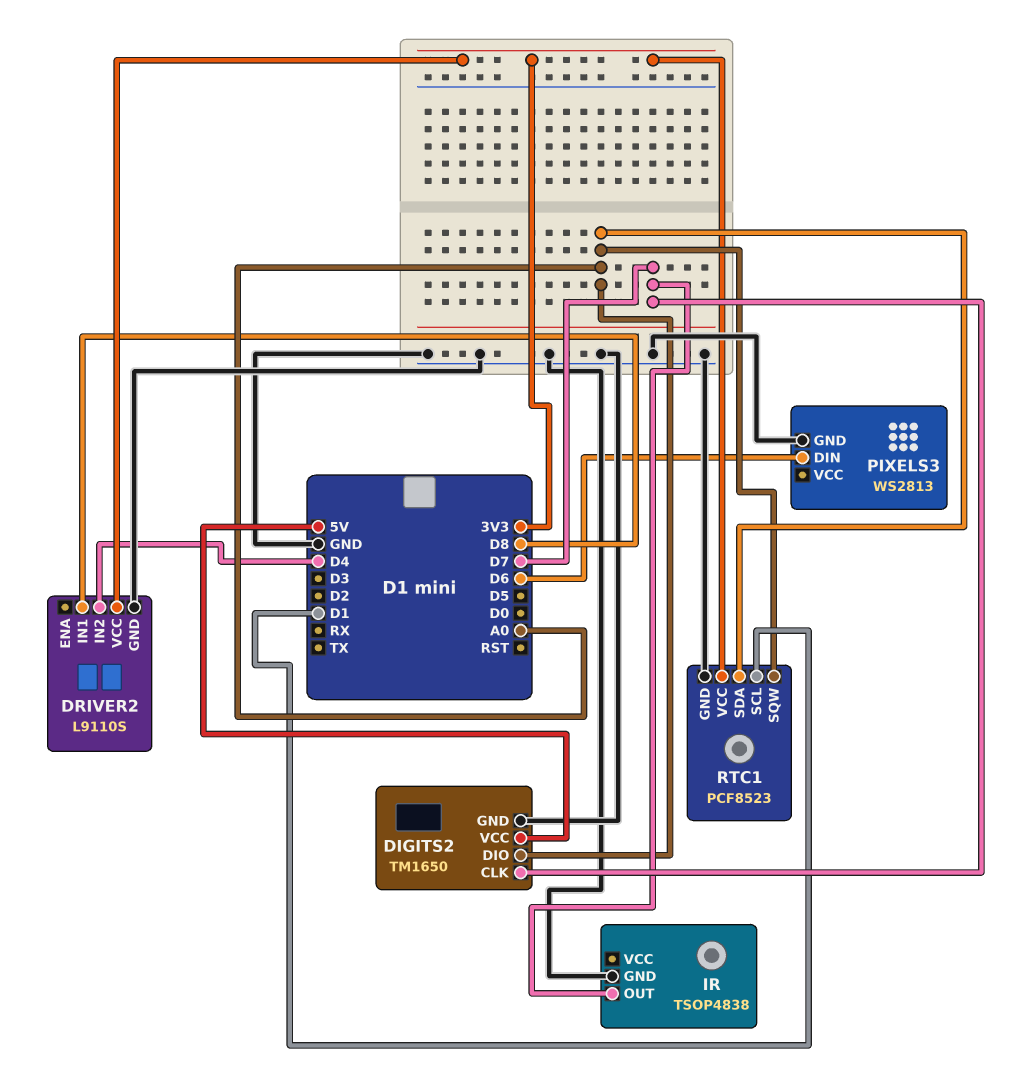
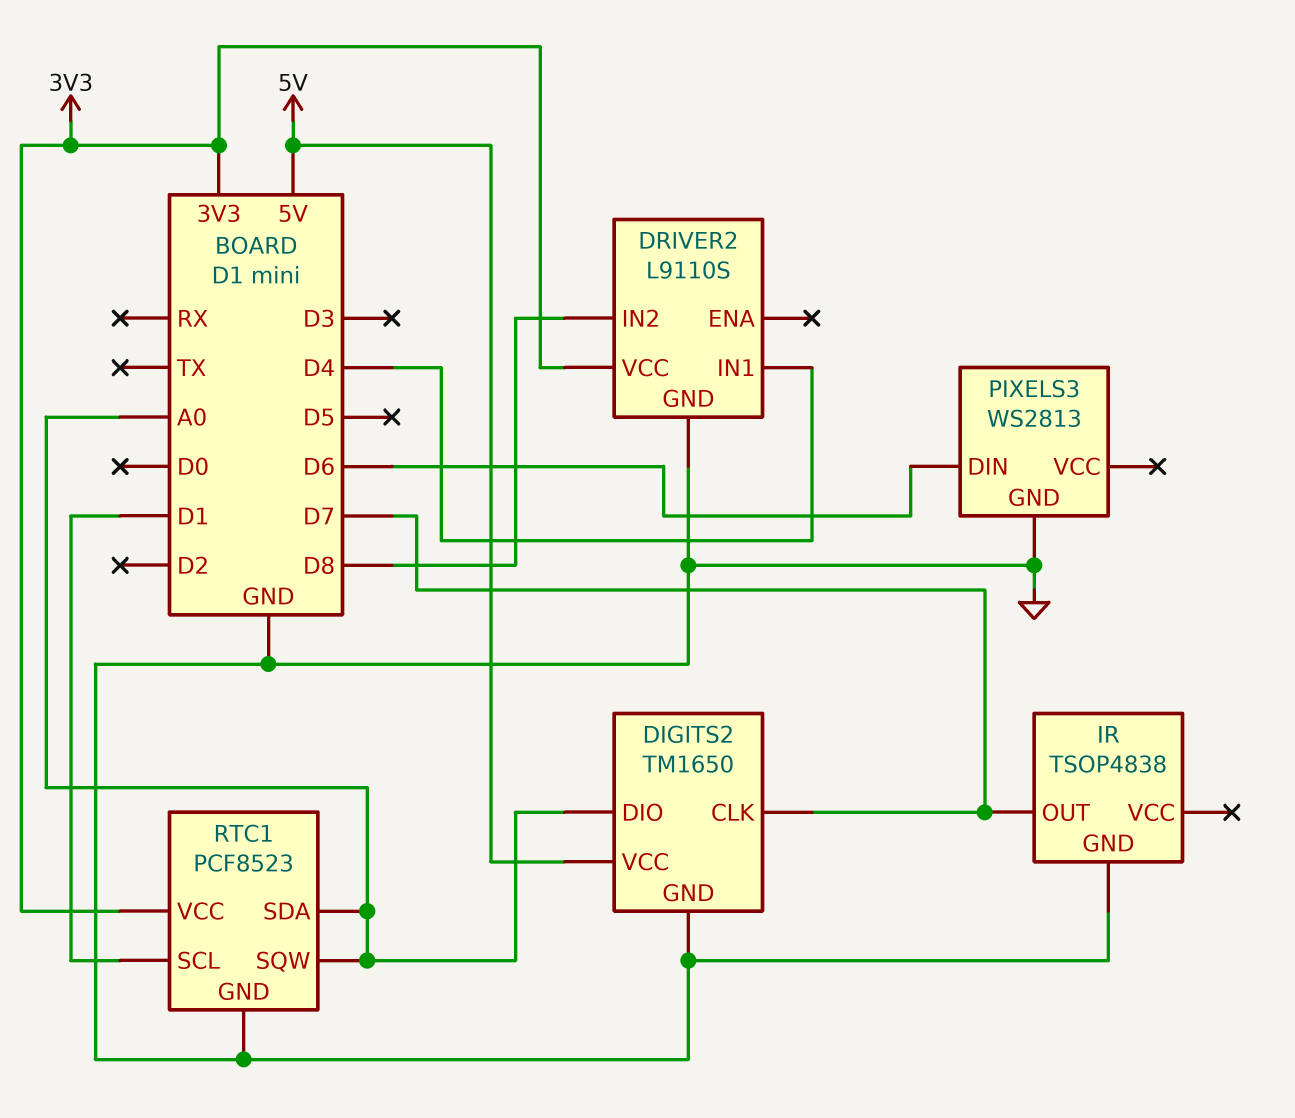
DRIVER2 pin IN1: D8 -> D4
DRIVER2 pin IN2: D4 -> D8

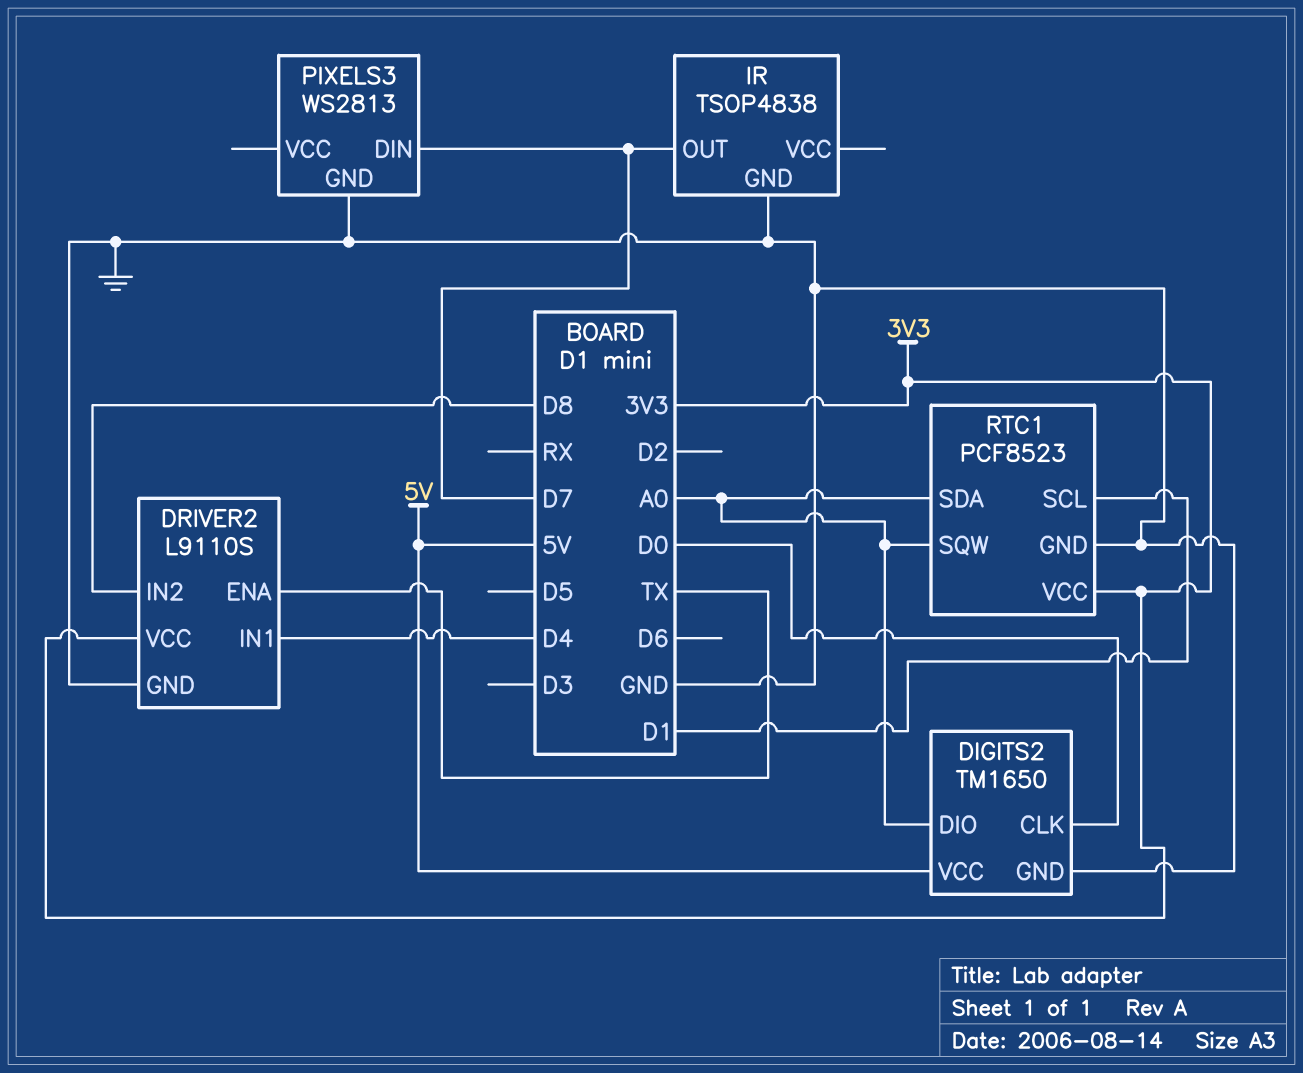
DIGITS2 pin CLK: D7 -> D0
DRIVER2 pin ENA: none -> TX
PIXELS3 pin DIN: D6 -> D7

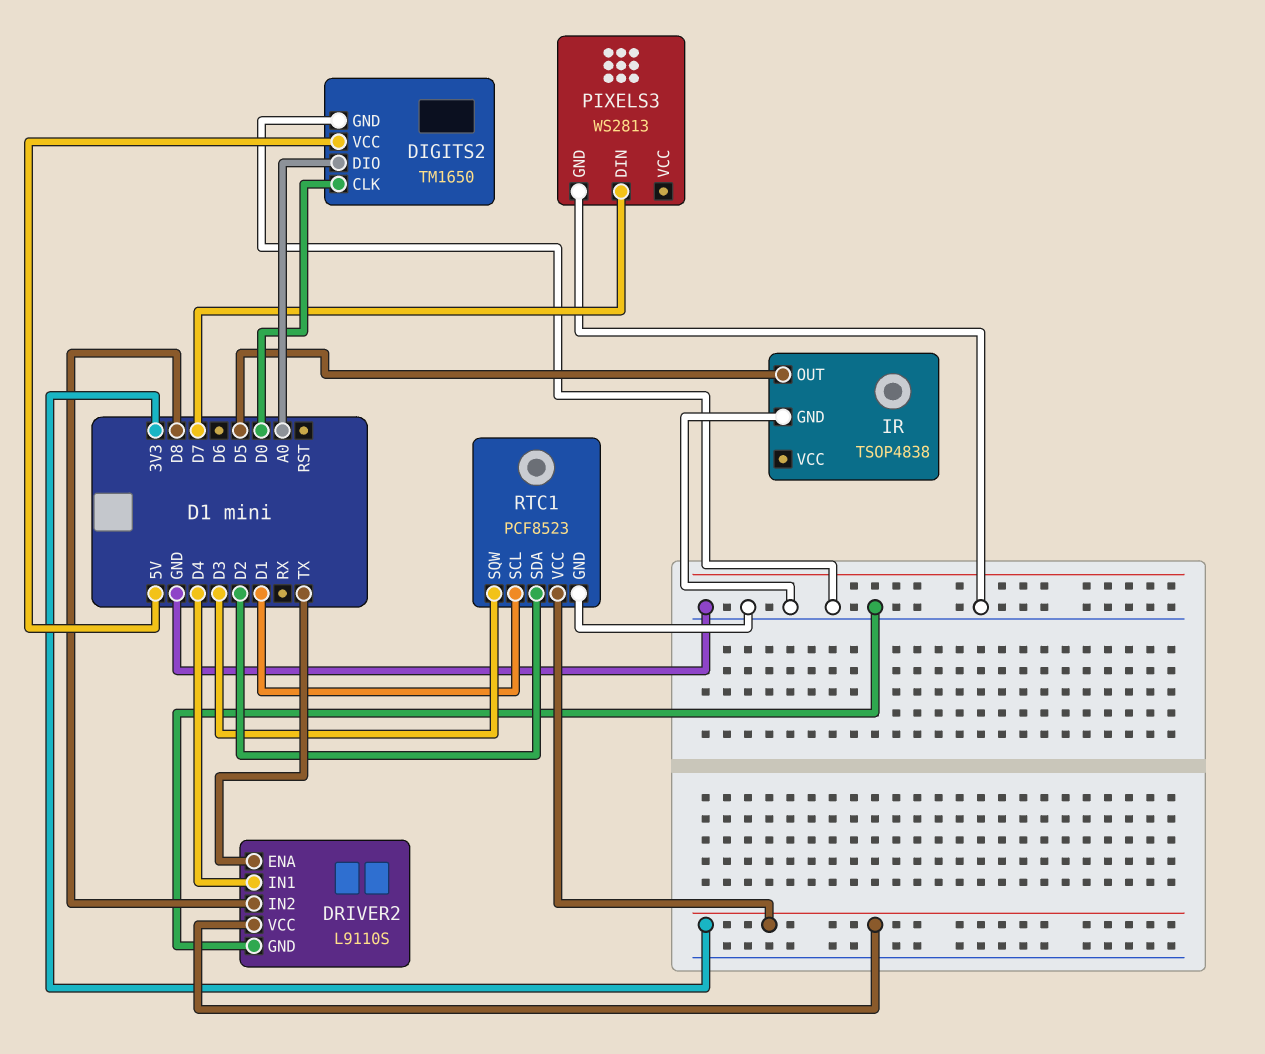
IR pin OUT: D7 -> D5
RTC1 pin SDA: A0 -> D2
RTC1 pin SQW: A0 -> D3

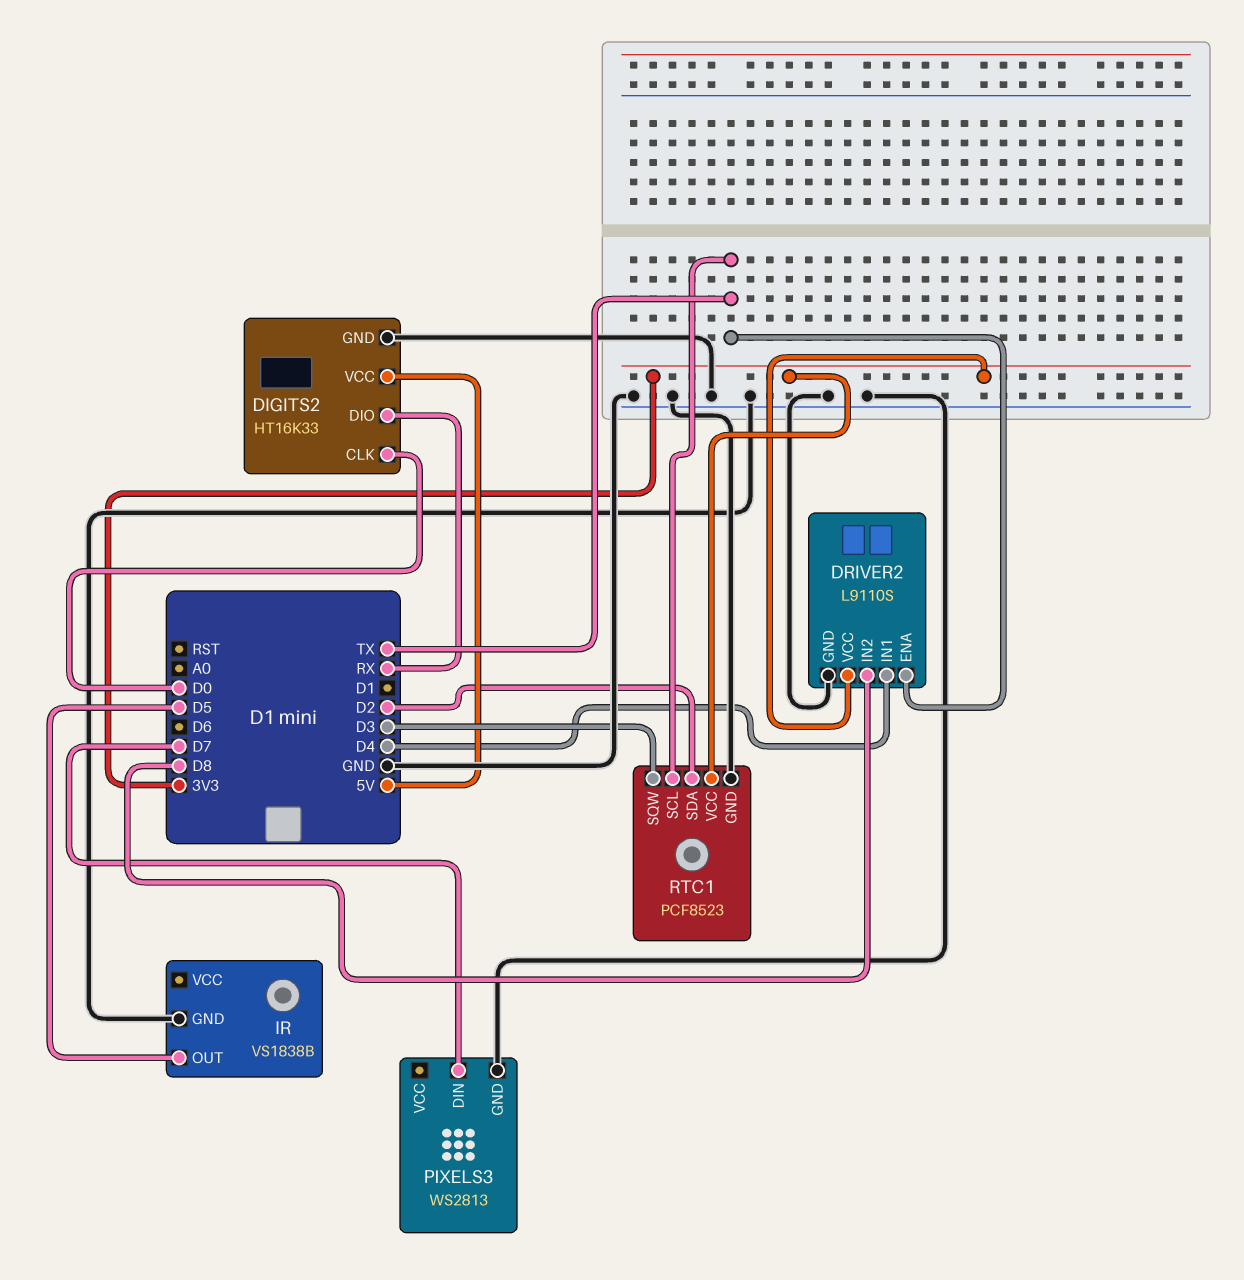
DIGITS2: TM1650 -> HT16K33
DIGITS2 pin DIO: A0 -> RX
IR: TSOP4838 -> VS1838B
RTC1 pin SCL: D1 -> TX

